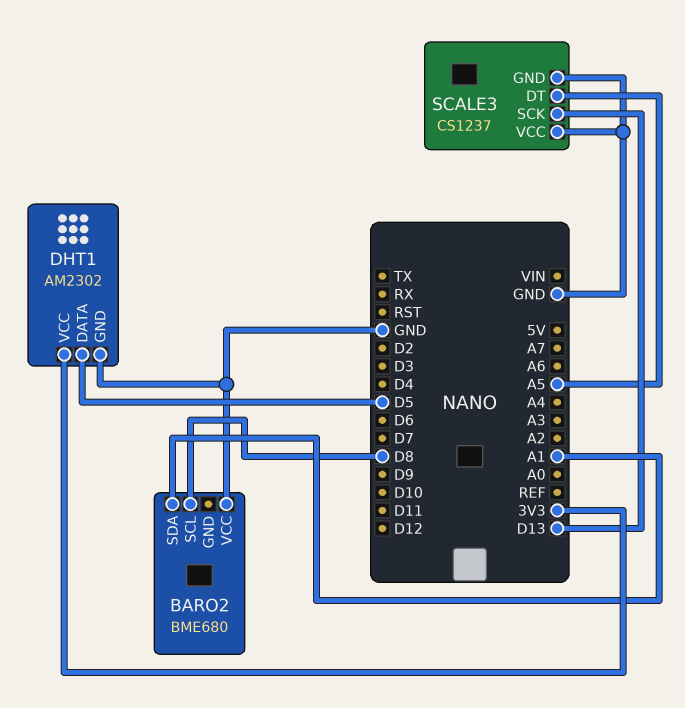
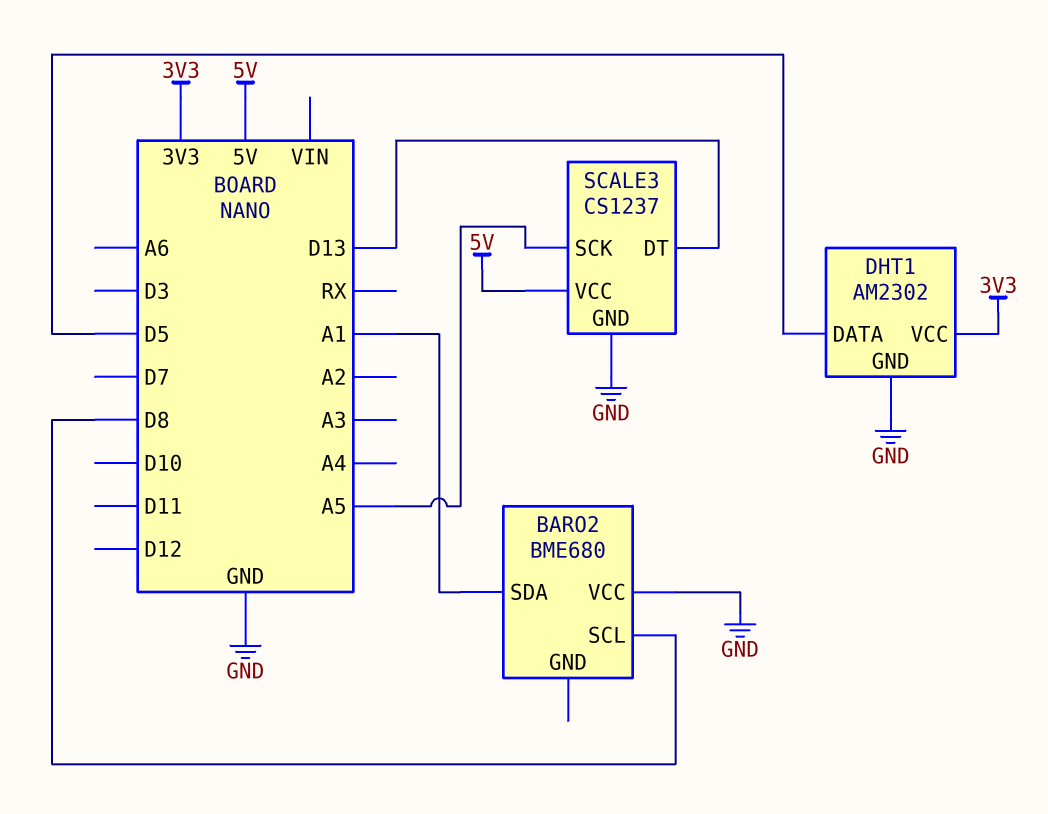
SCALE3 pin DT: A5 -> D13
SCALE3 pin SCK: D13 -> A5
SCALE3 pin VCC: GND -> 5V

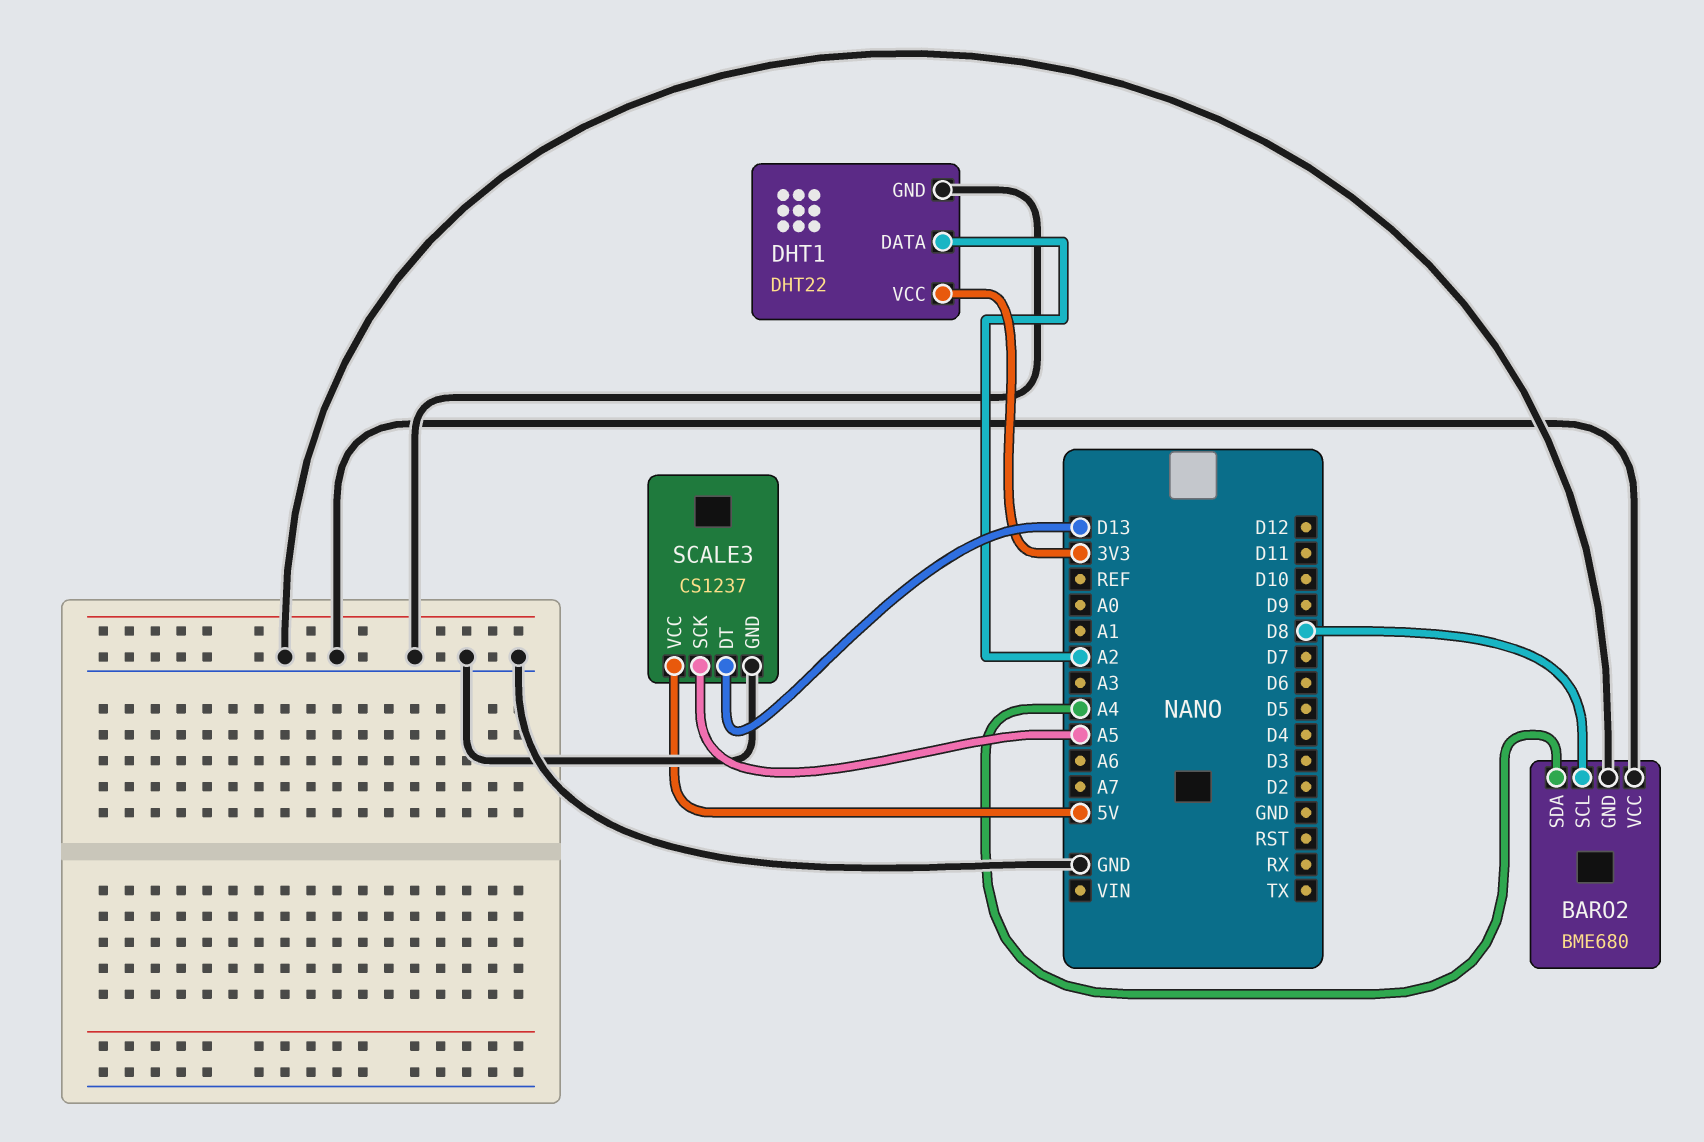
BARO2 pin GND: none -> GND
BARO2 pin SDA: A1 -> A4
DHT1: AM2302 -> DHT22
DHT1 pin DATA: D5 -> A2

